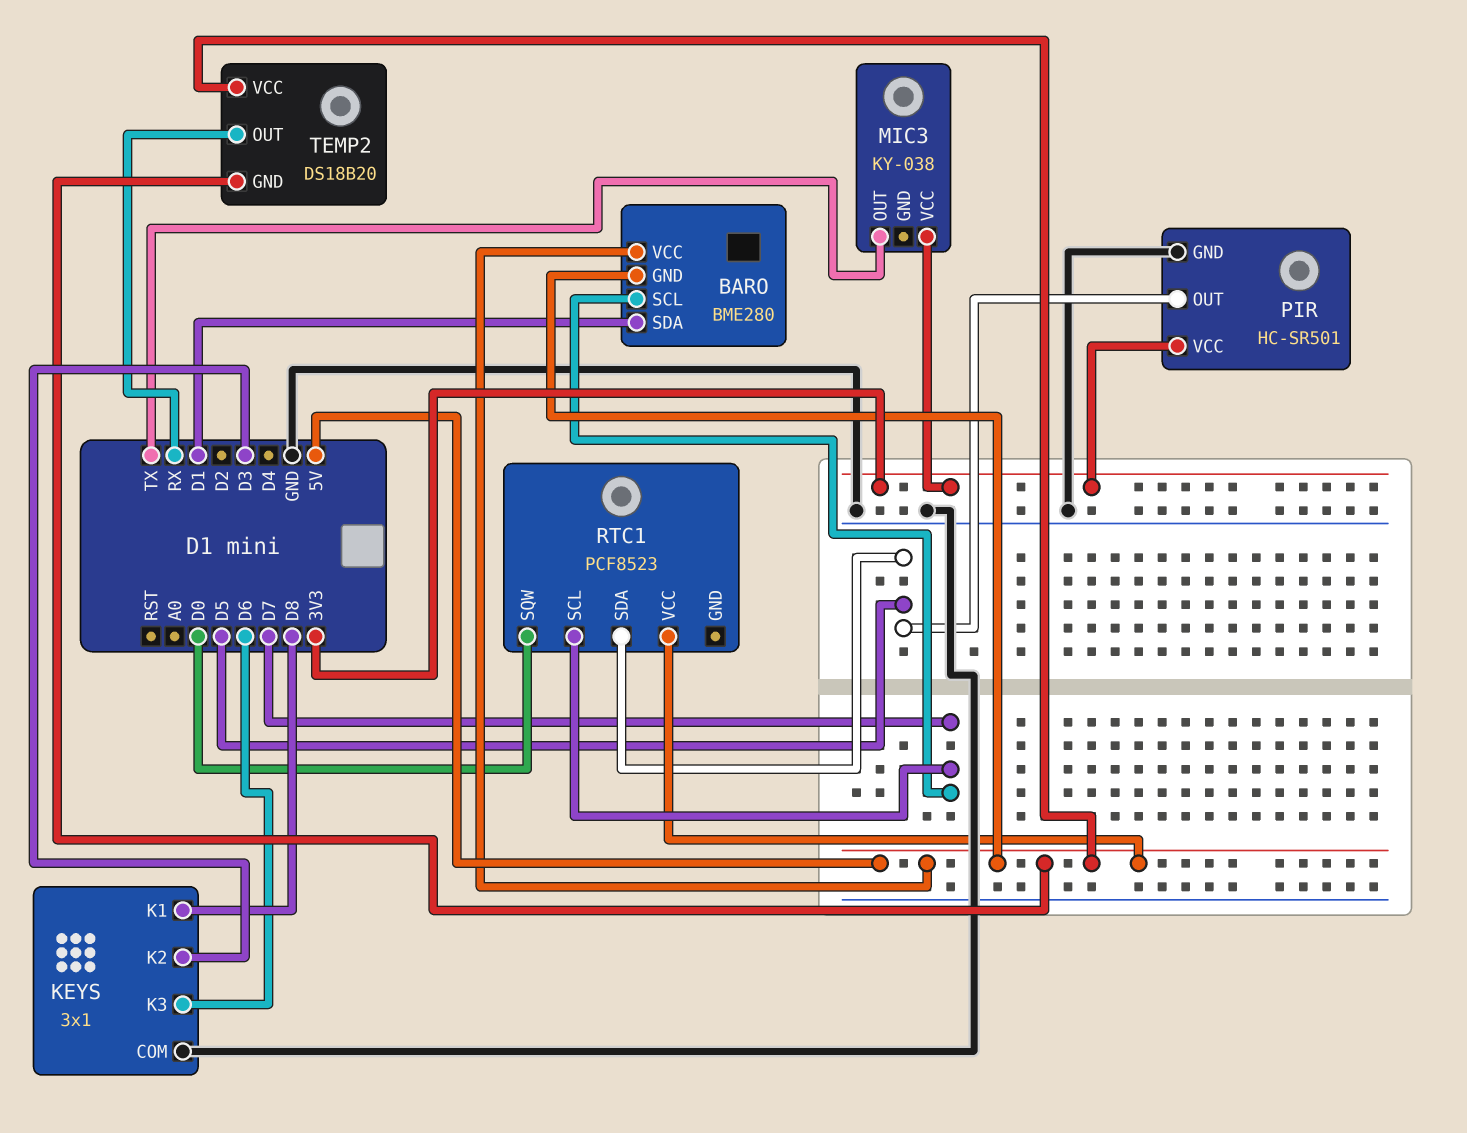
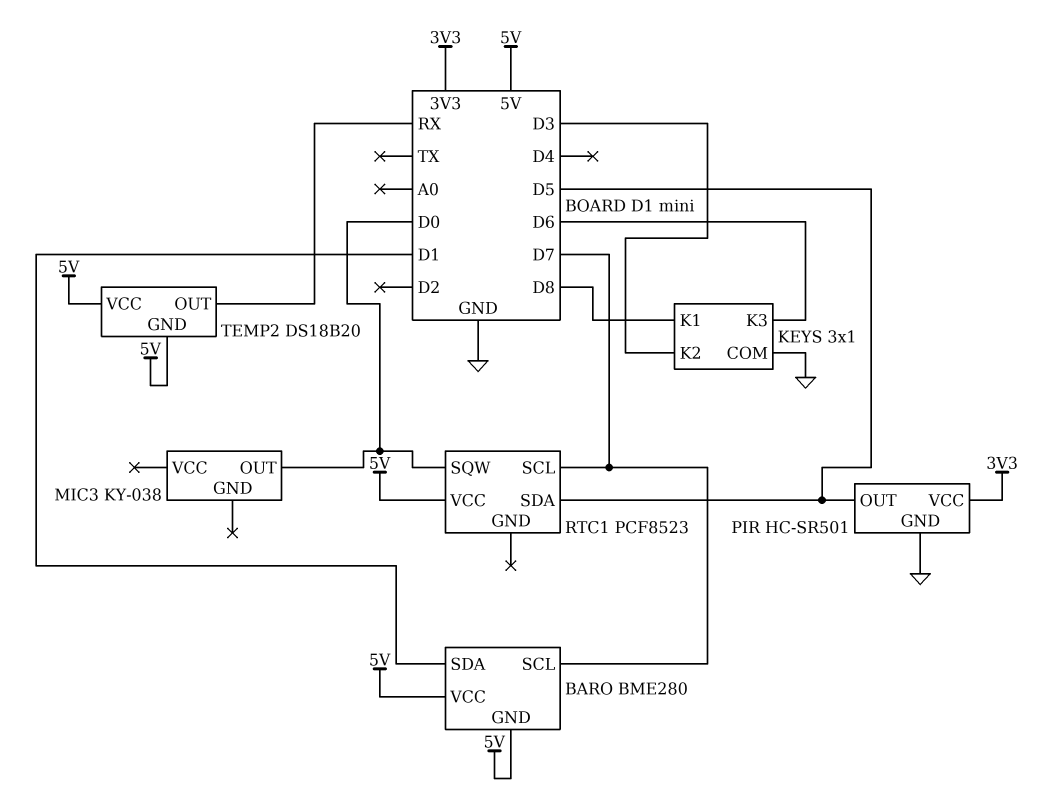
MIC3 pin OUT: TX -> D0
MIC3 pin VCC: 3V3 -> none

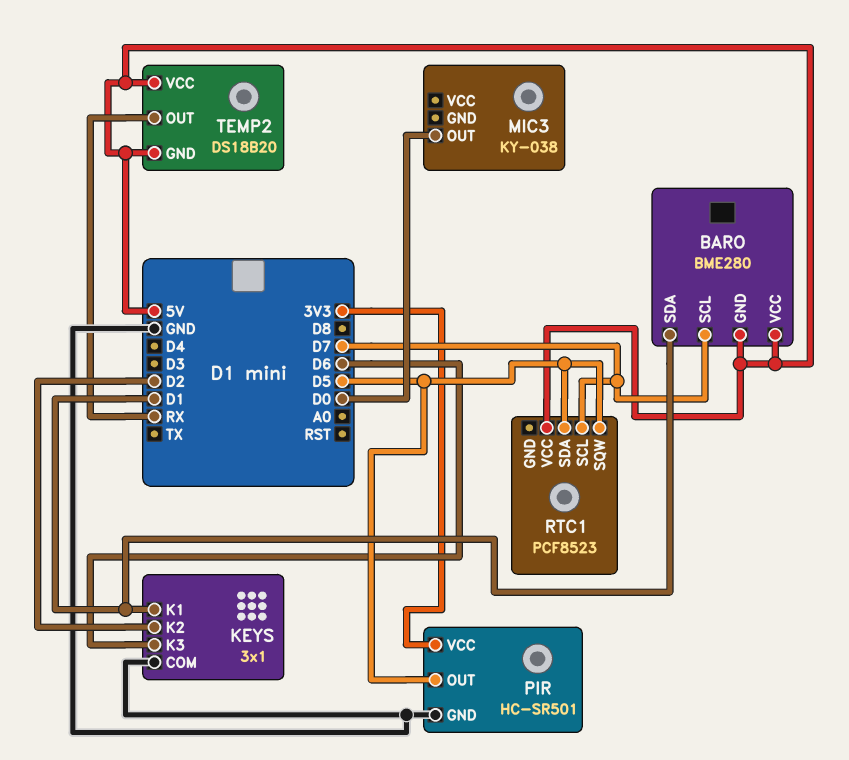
KEYS pin K1: D8 -> D1
KEYS pin K2: D3 -> D2
RTC1 pin SQW: D0 -> D5

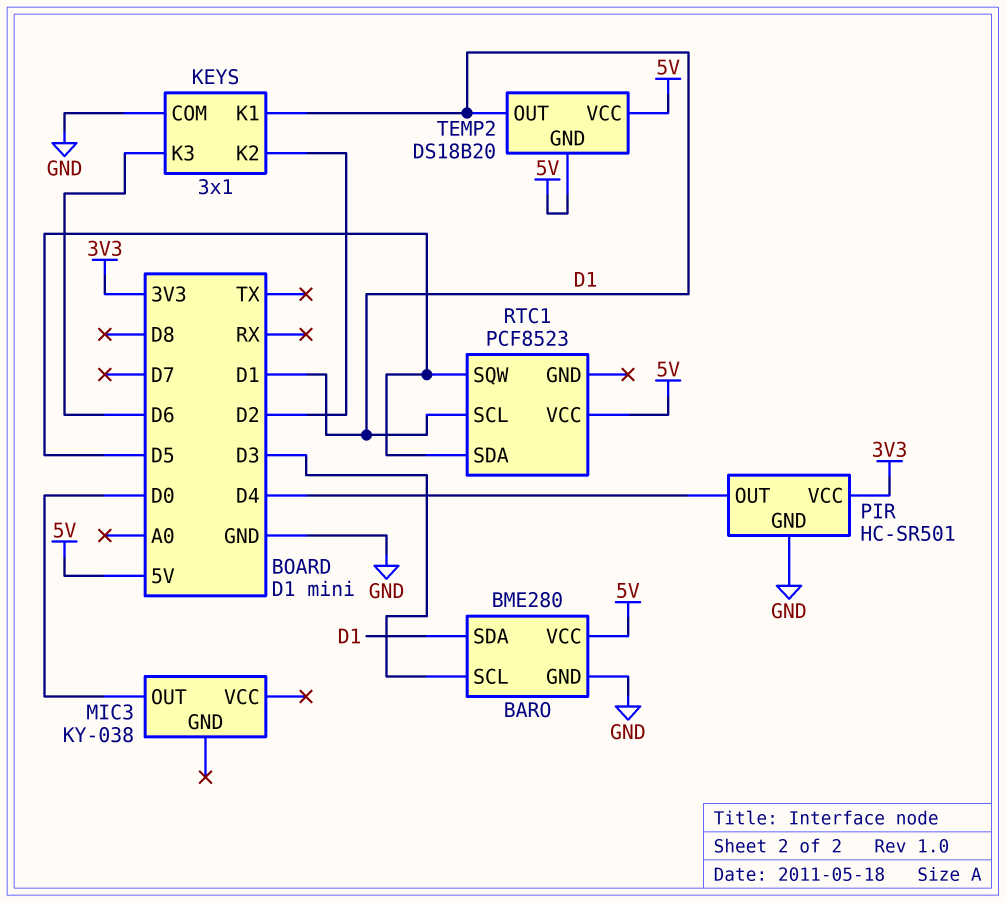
BARO pin GND: 5V -> GND
BARO pin SCL: D7 -> D3
PIR pin OUT: D5 -> D4
RTC1 pin SCL: D7 -> D1
TEMP2 pin OUT: RX -> D1

